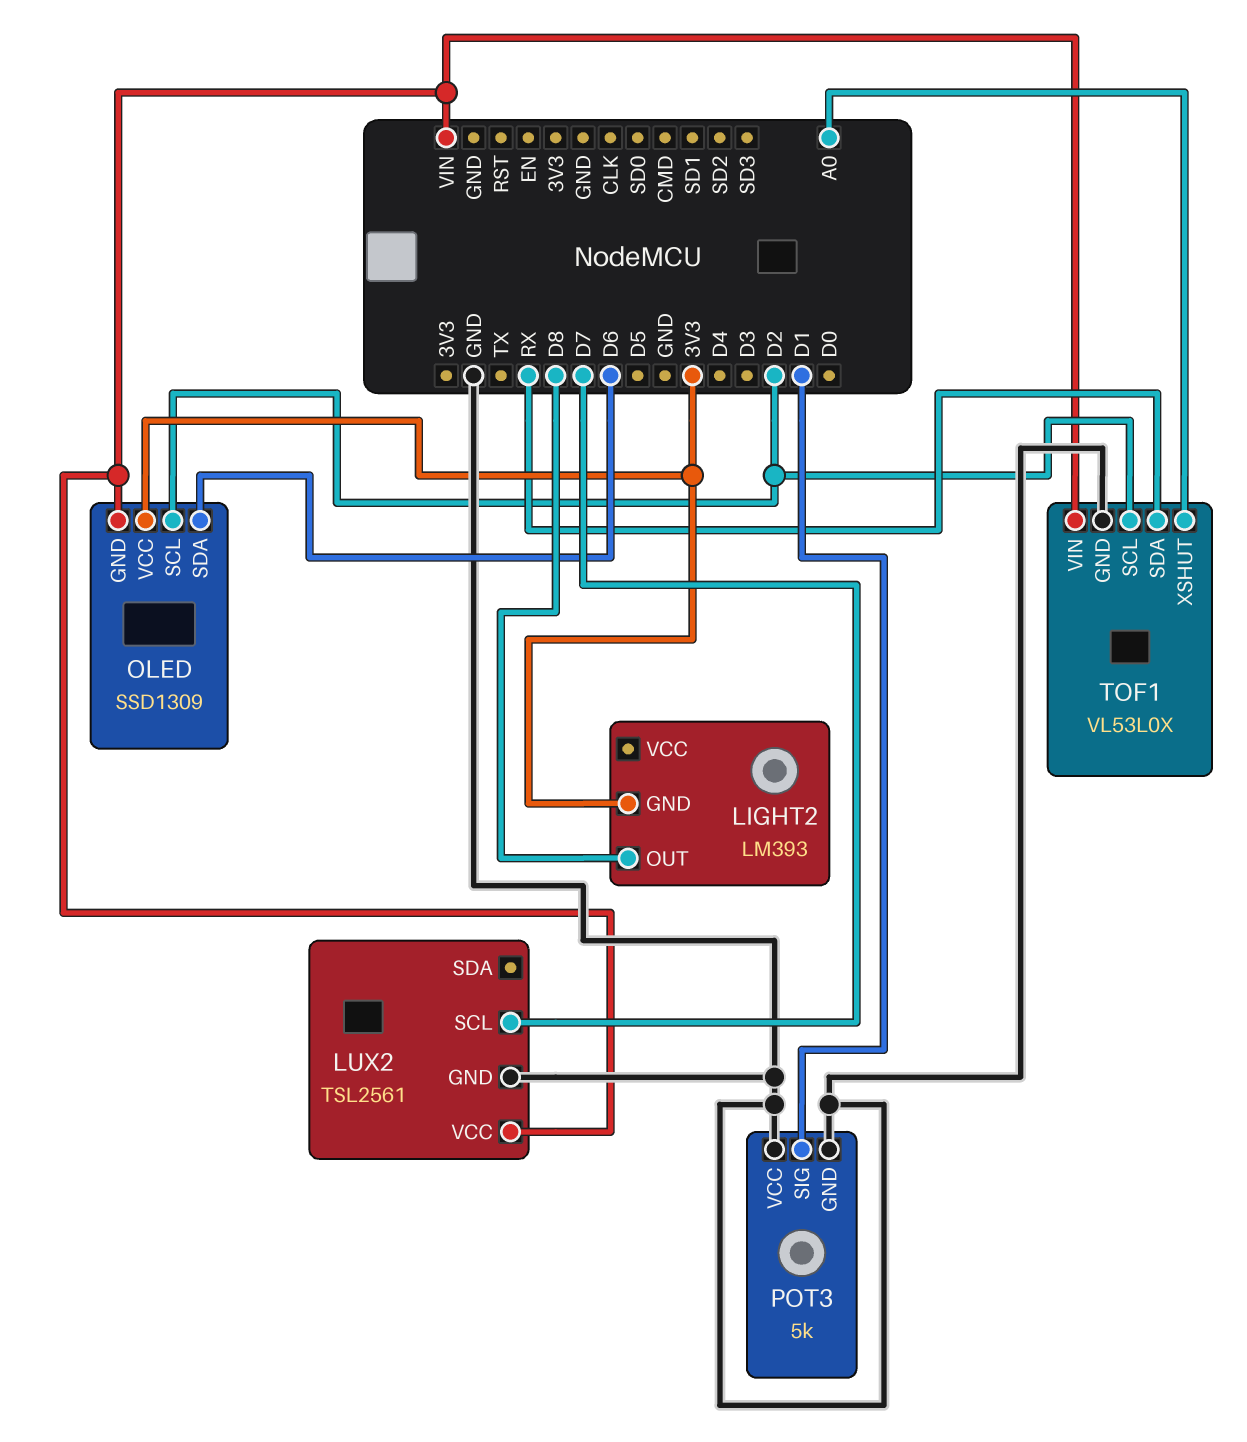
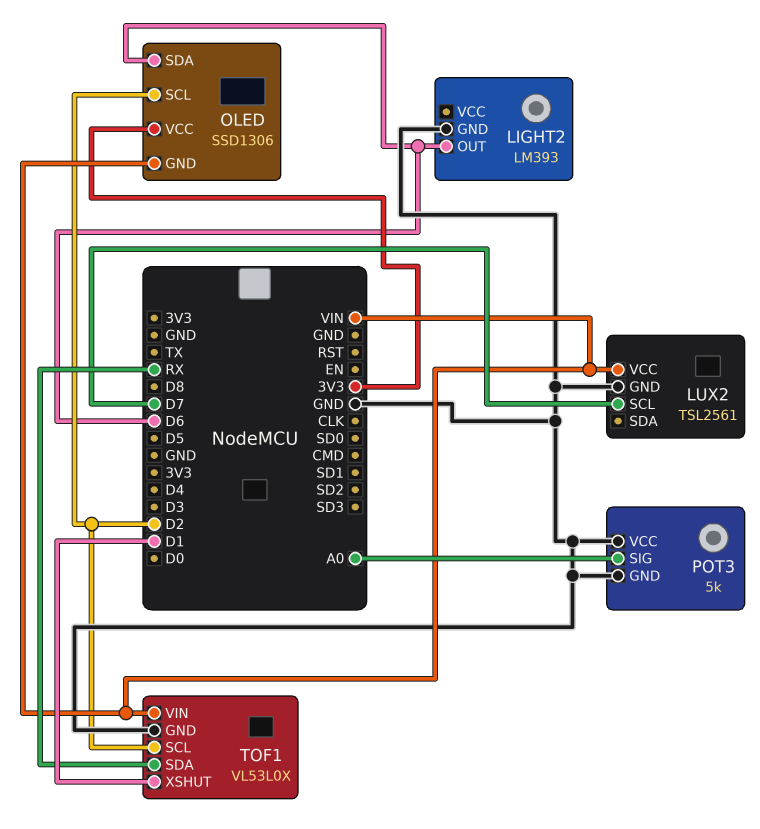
LIGHT2 pin GND: 3V3 -> GND
LIGHT2 pin OUT: D8 -> D6
OLED: SSD1309 -> SSD1306
POT3 pin SIG: D1 -> A0
TOF1 pin XSHUT: A0 -> D1

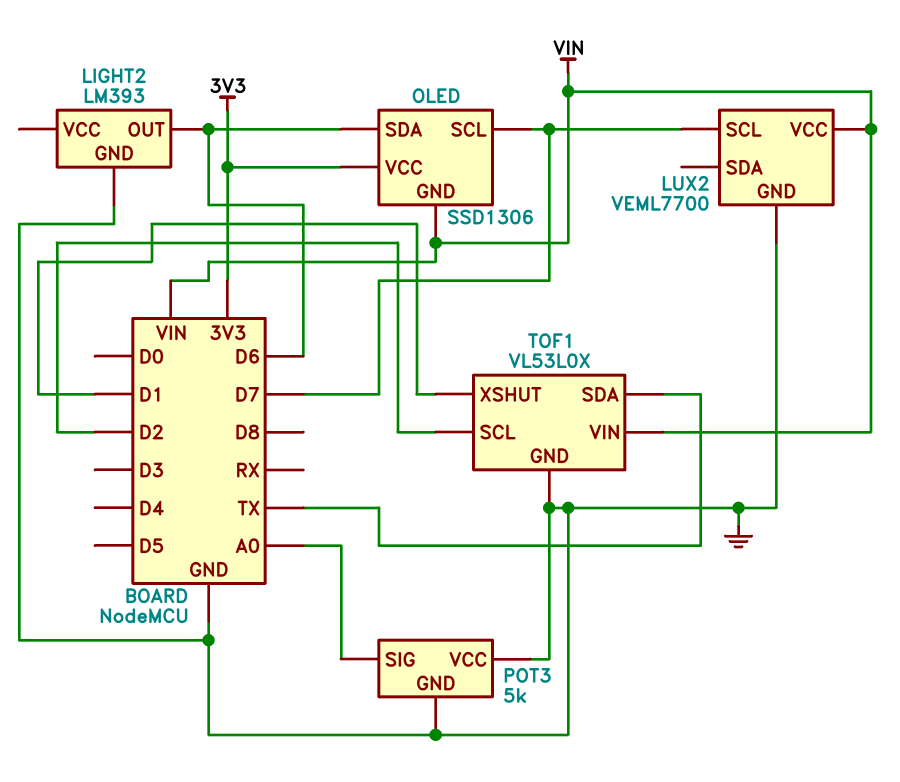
LUX2: TSL2561 -> VEML7700
OLED pin SCL: D2 -> D7
TOF1 pin SDA: RX -> TX

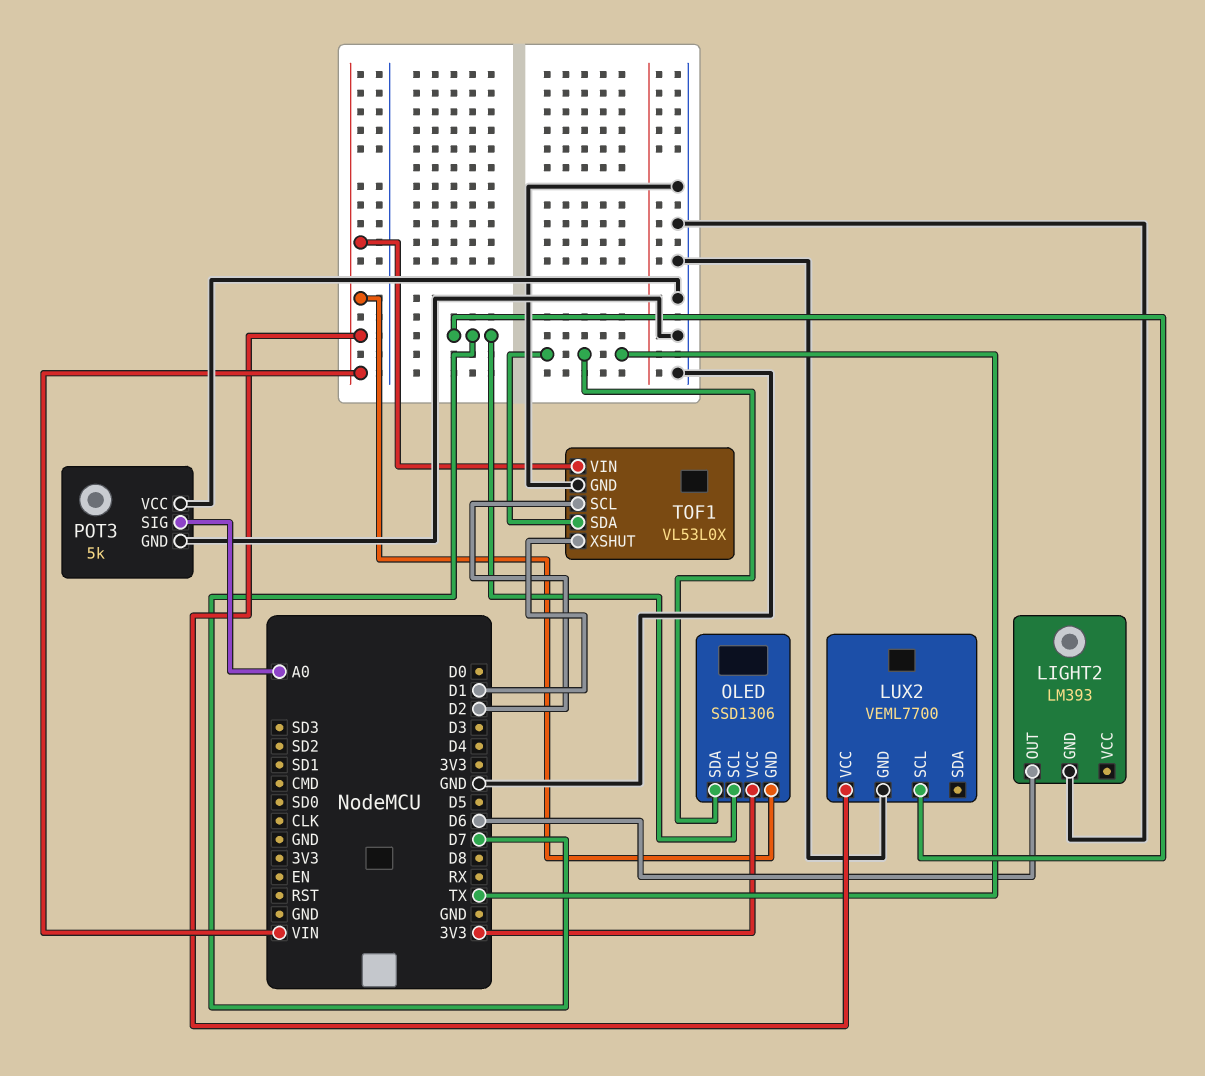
OLED pin SDA: D6 -> TX

